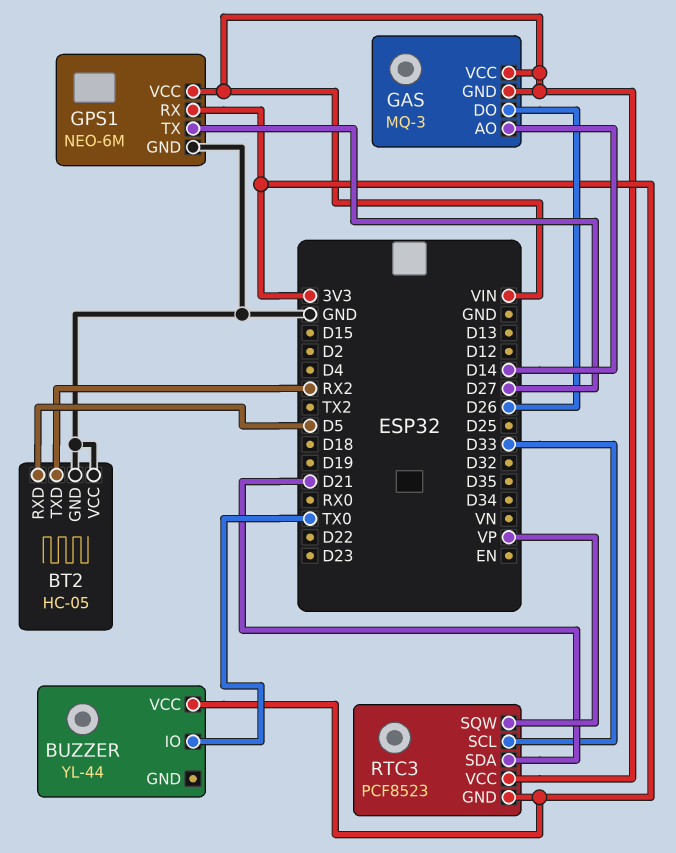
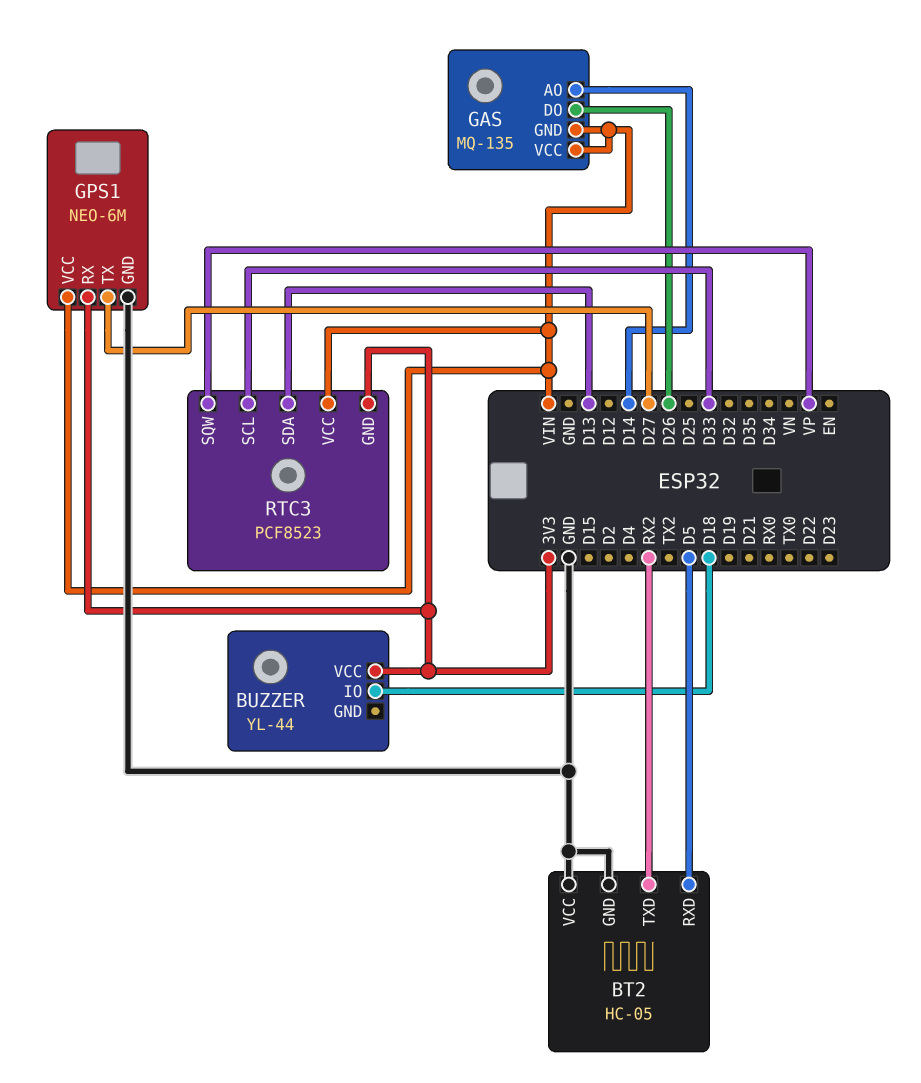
BUZZER pin IO: TX0 -> D18
GAS: MQ-3 -> MQ-135
RTC3 pin SDA: D21 -> D13

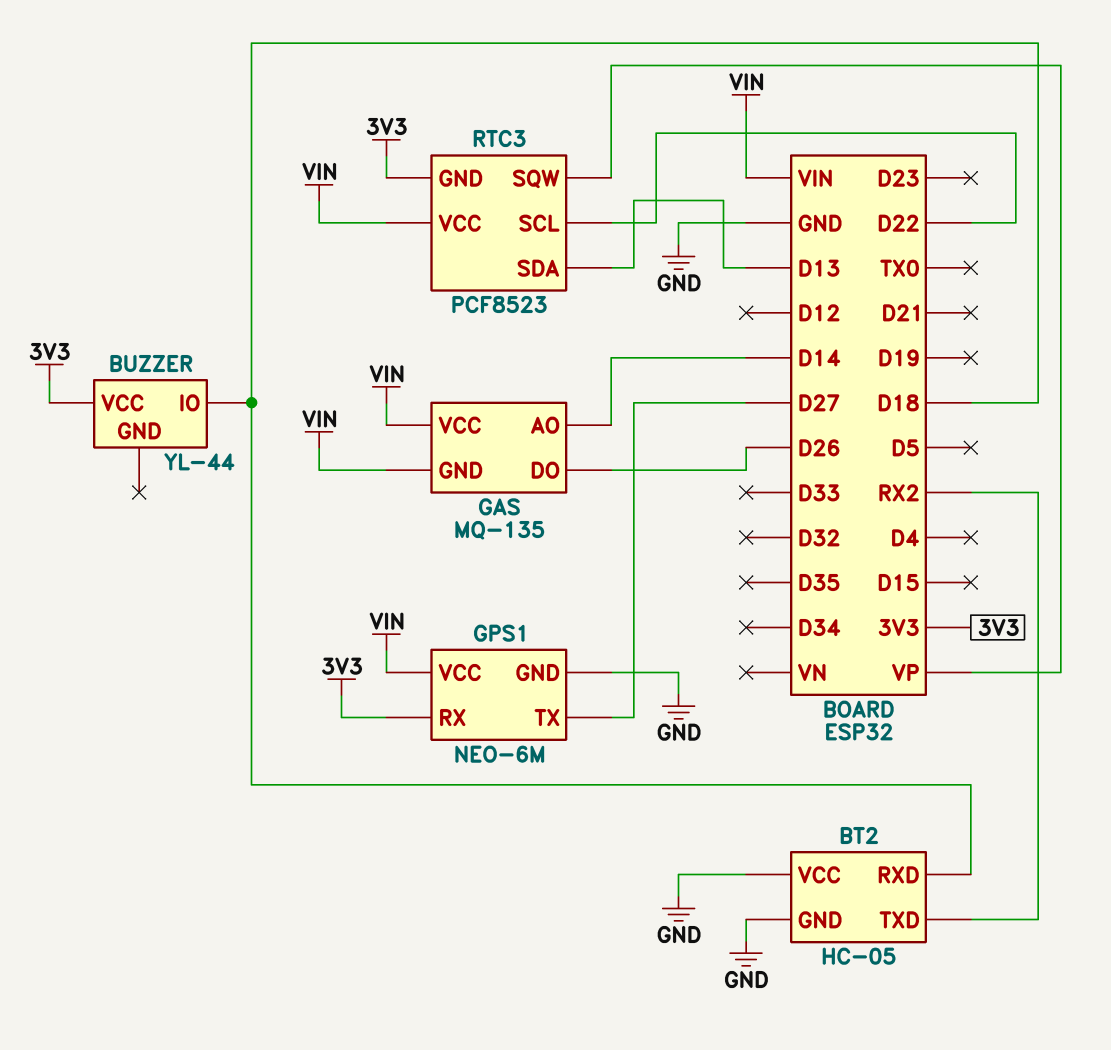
BT2 pin RXD: D5 -> D18
RTC3 pin SCL: D33 -> D22

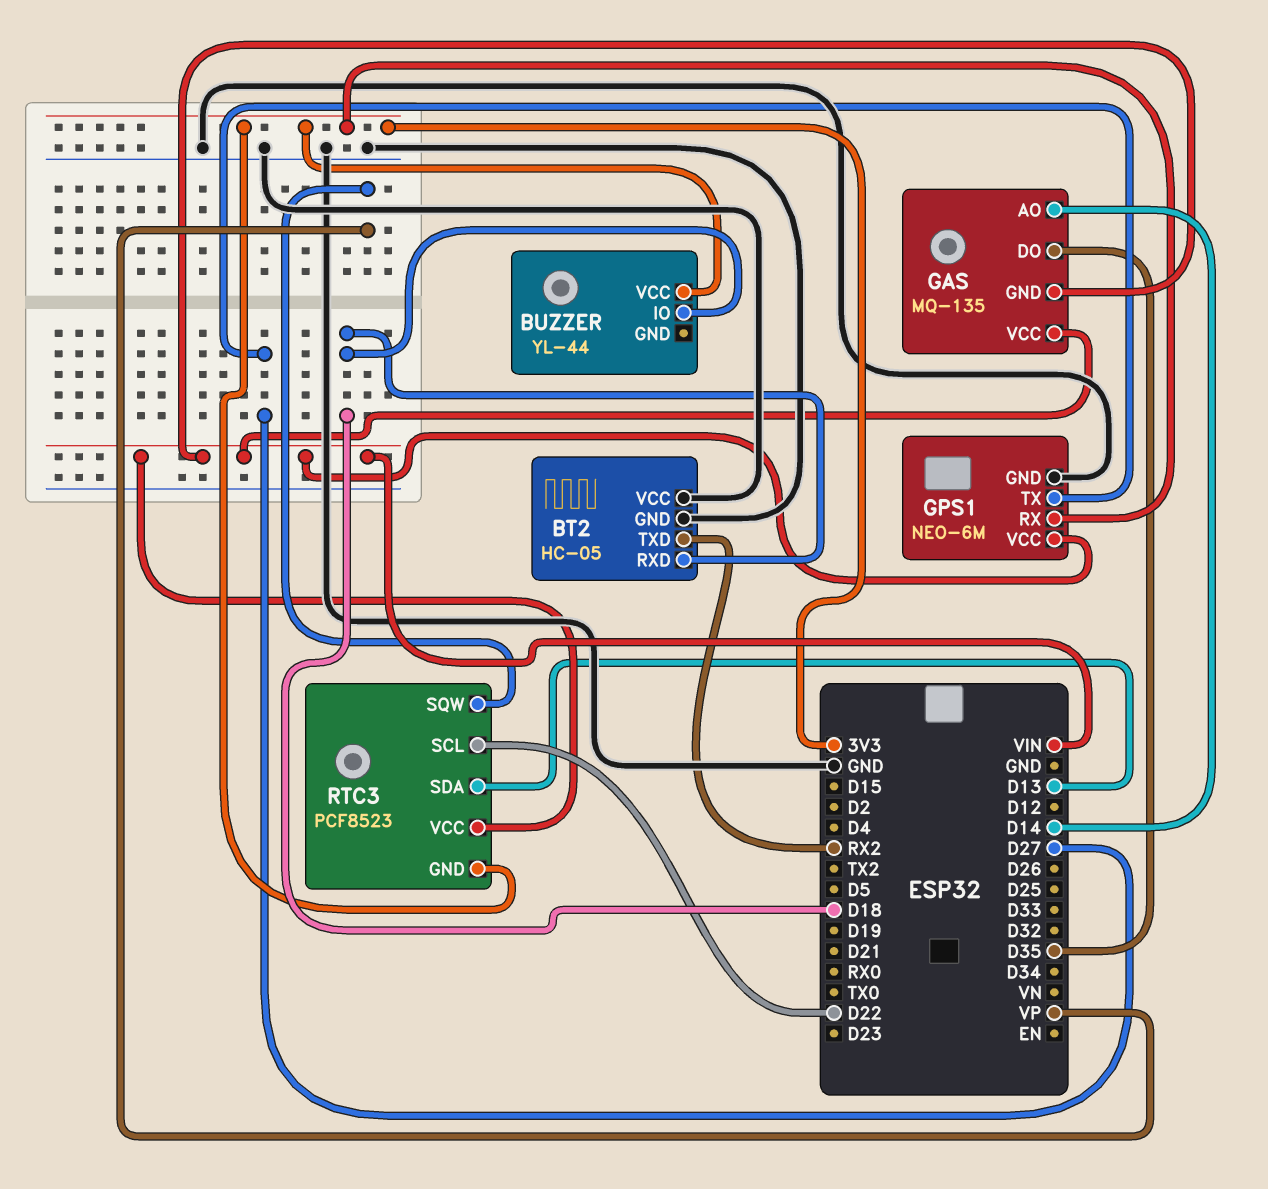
GAS pin DO: D26 -> D35

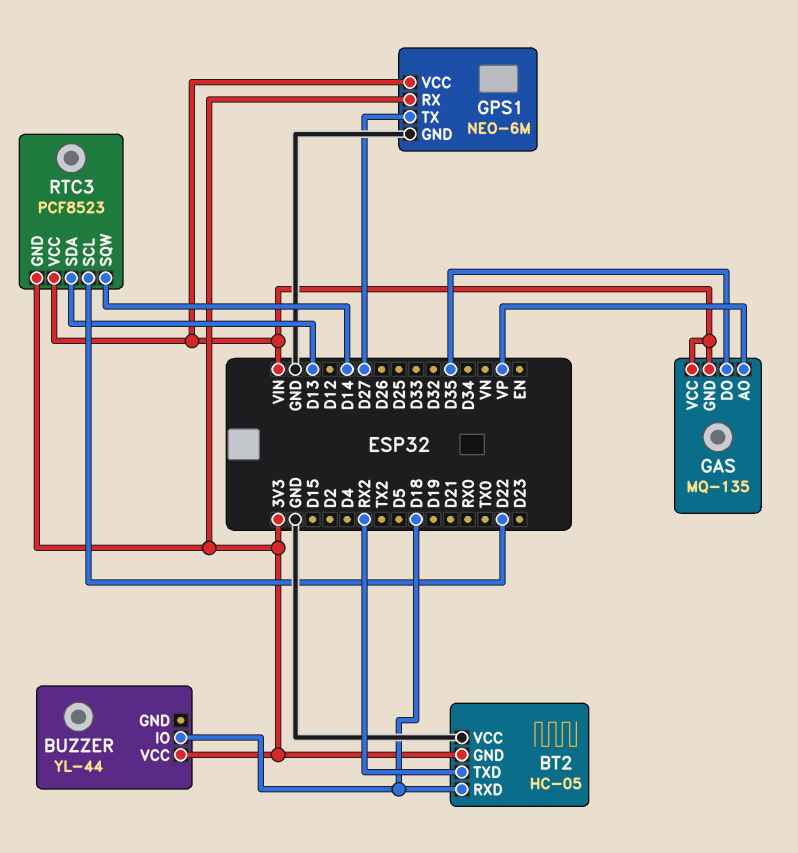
BT2 pin GND: GND -> 3V3
GAS pin AO: D14 -> VP
RTC3 pin SQW: VP -> D14

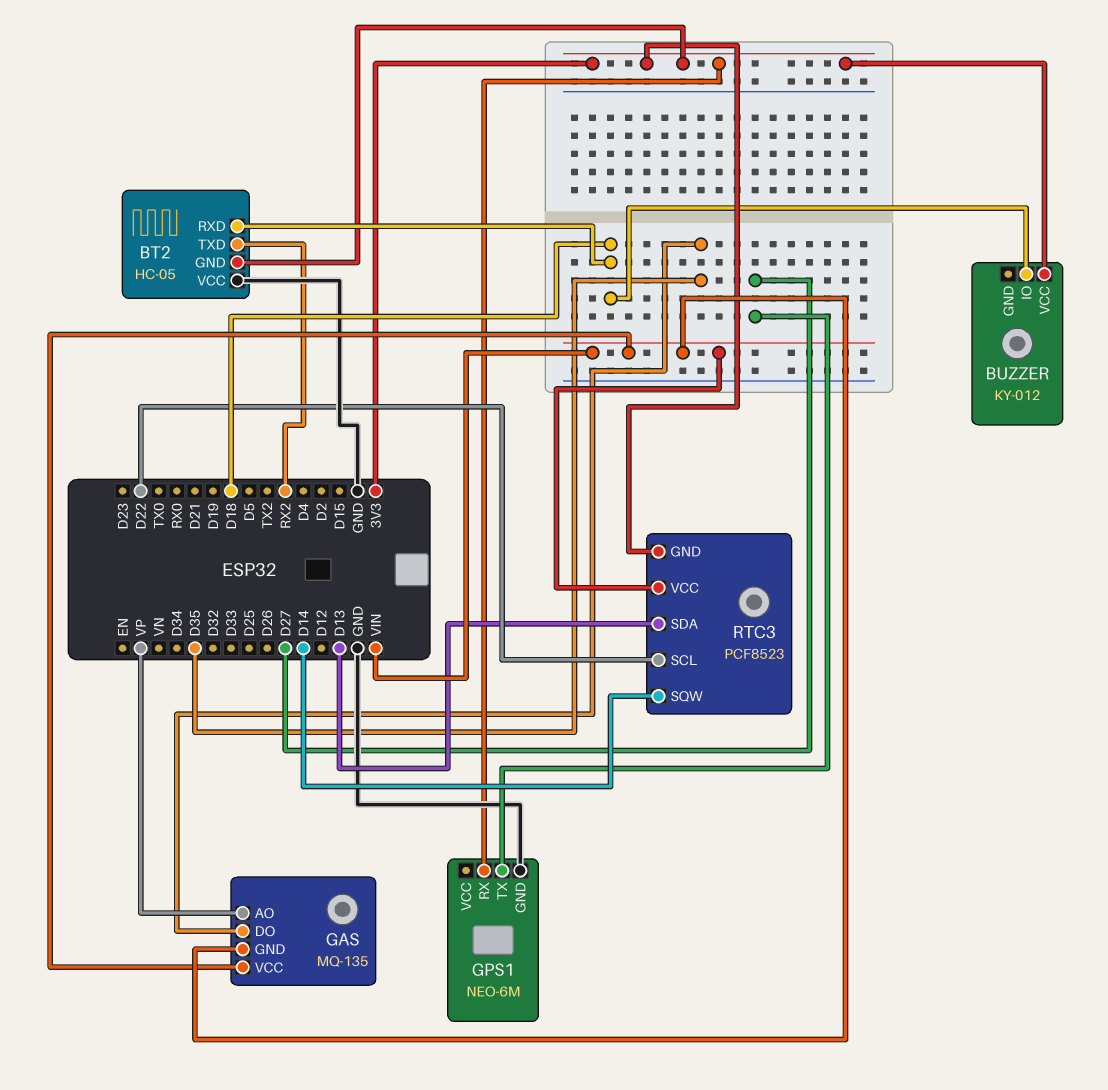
BUZZER: YL-44 -> KY-012
GPS1 pin VCC: VIN -> none

